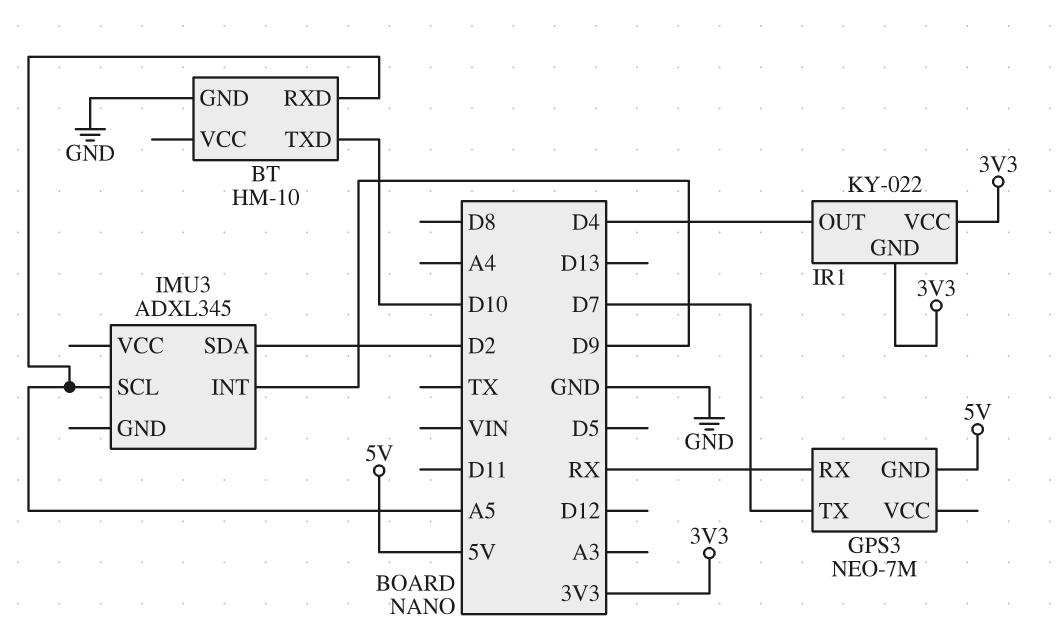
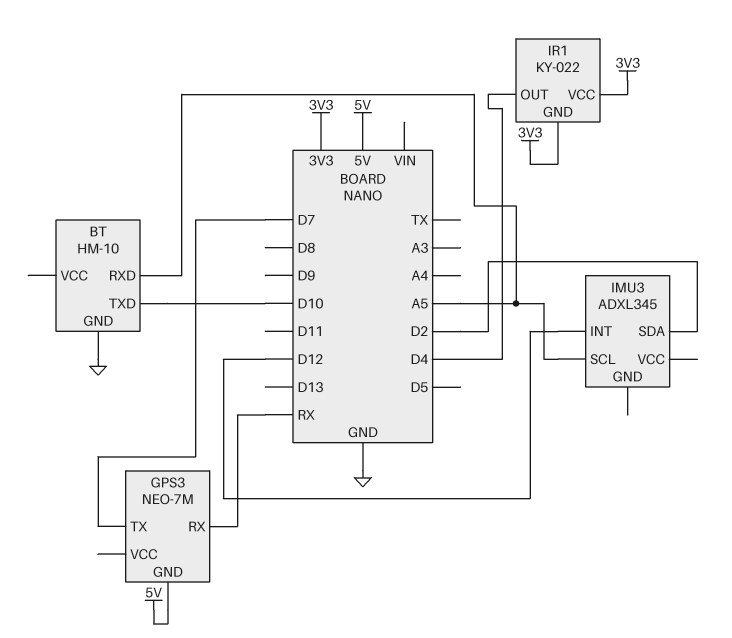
IMU3 pin INT: D9 -> D12

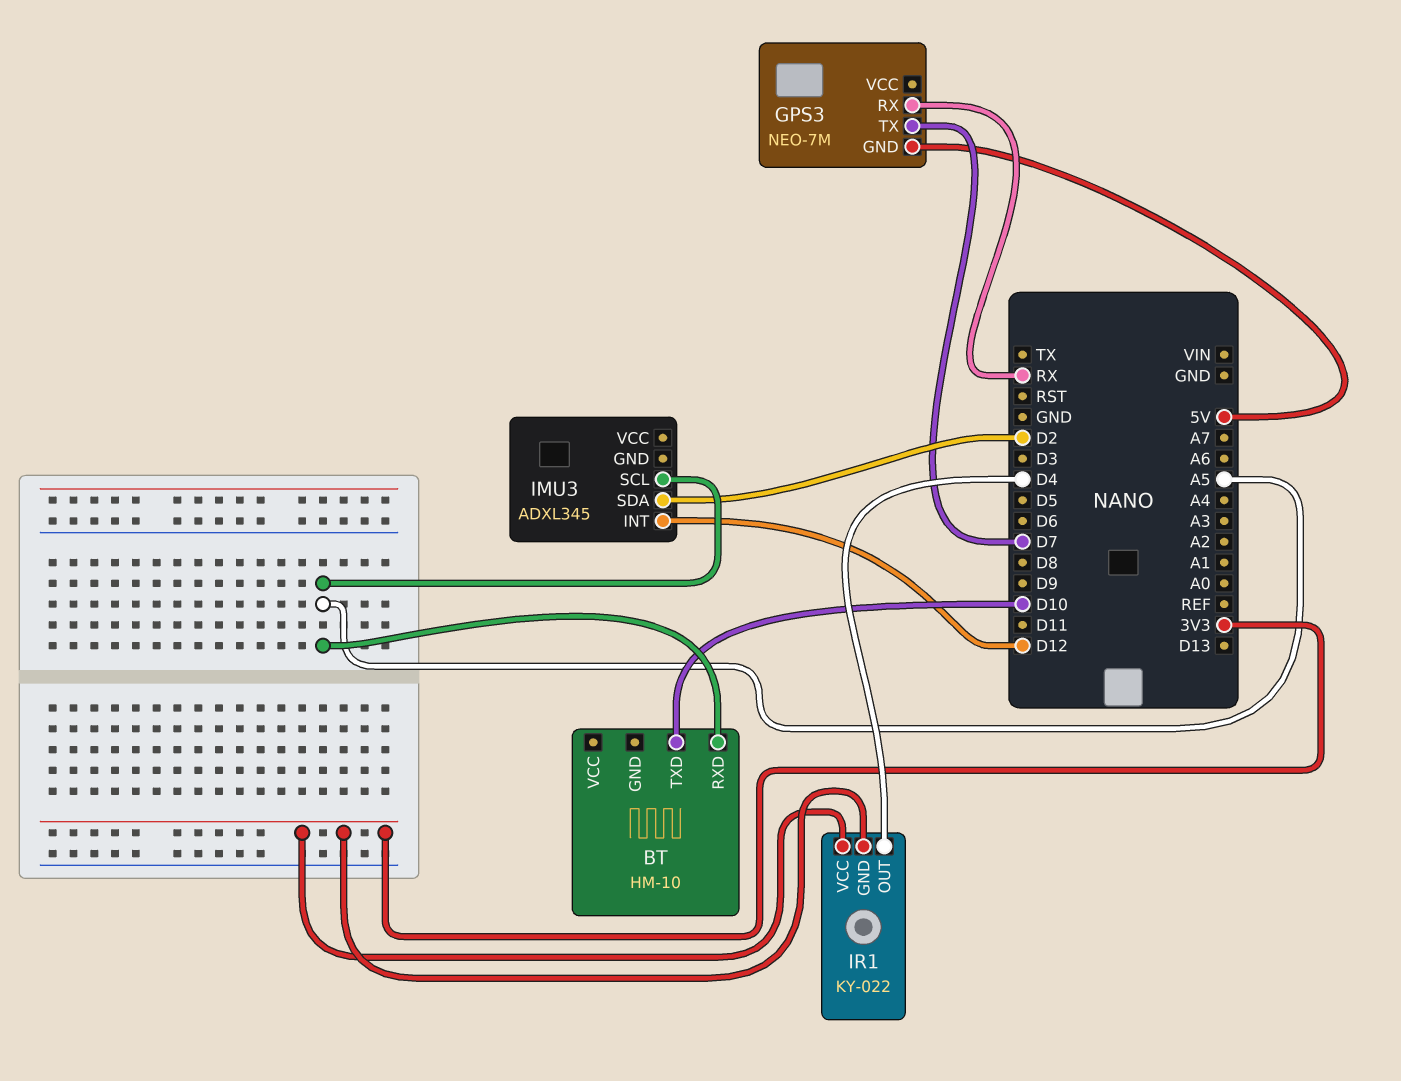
BT pin GND: GND -> none

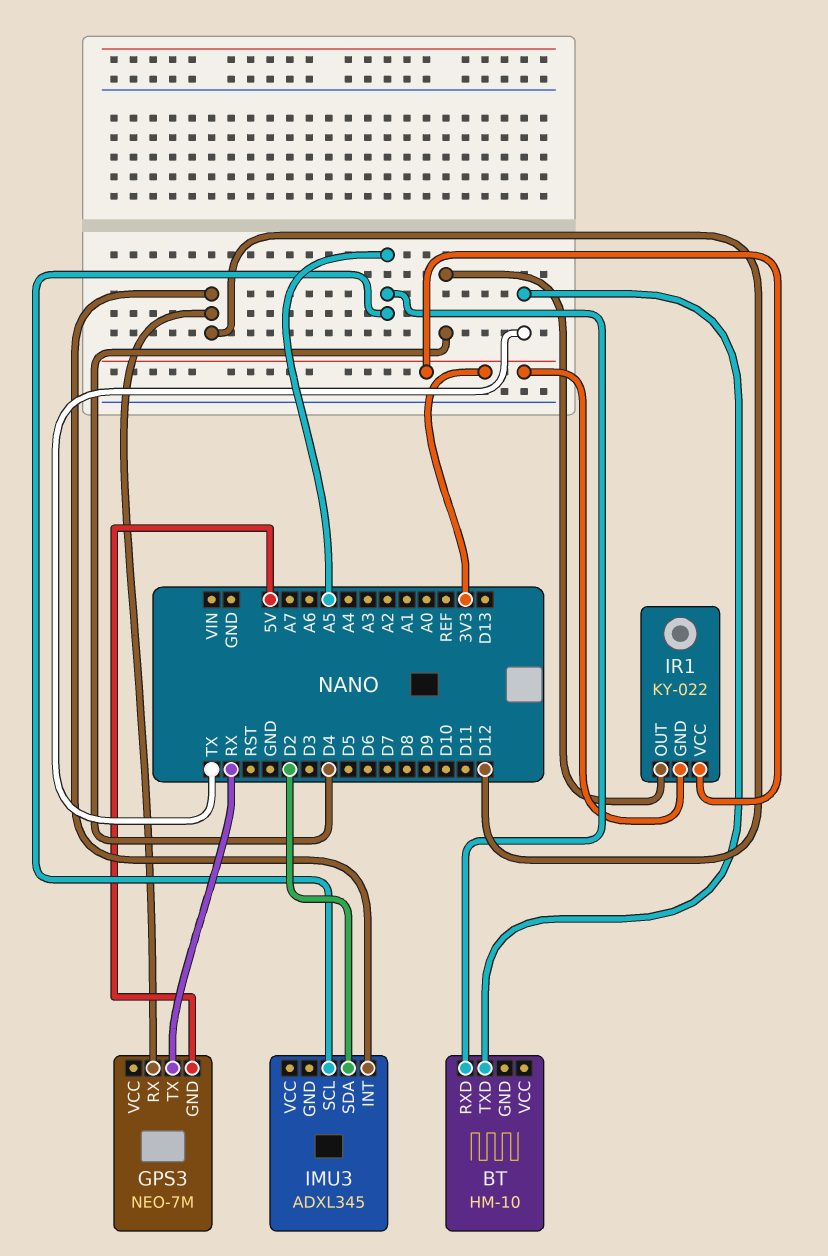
BT pin TXD: D10 -> TX
GPS3 pin RX: RX -> D12
GPS3 pin TX: D7 -> RX

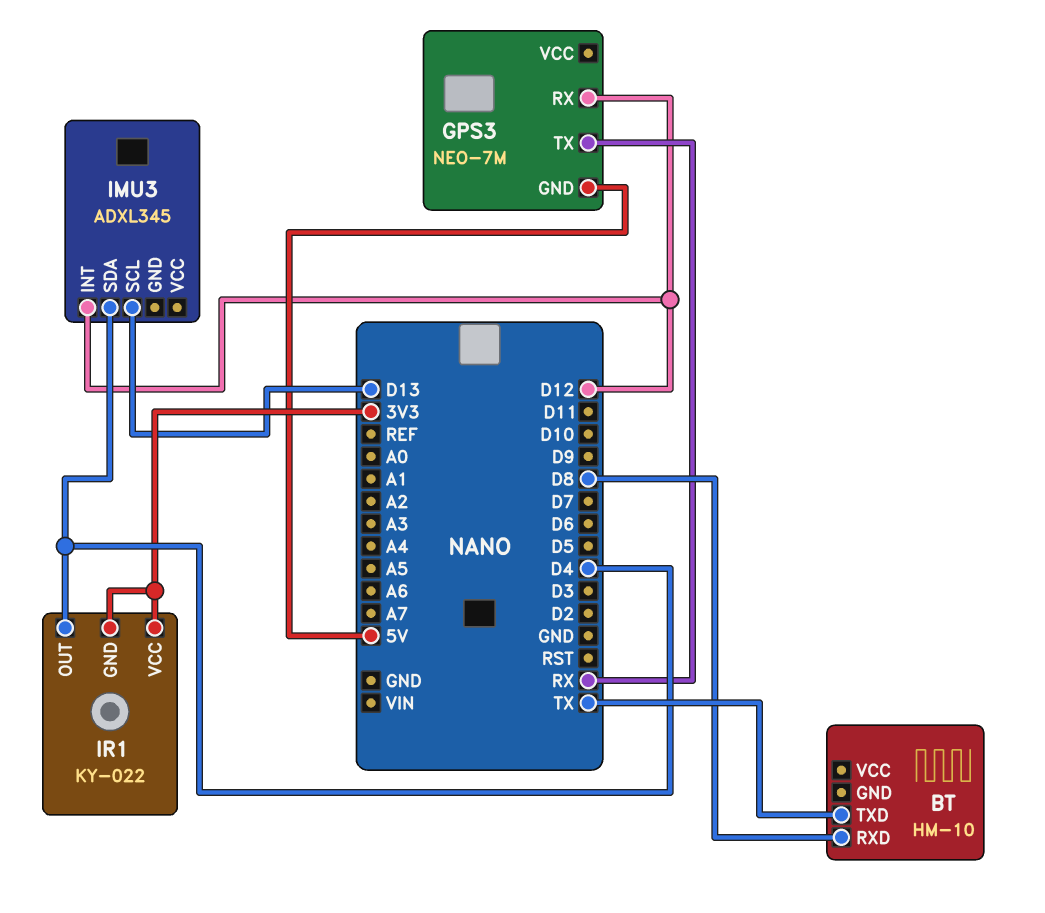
BT pin RXD: A5 -> D8
IMU3 pin SCL: A5 -> D13
IMU3 pin SDA: D2 -> D4

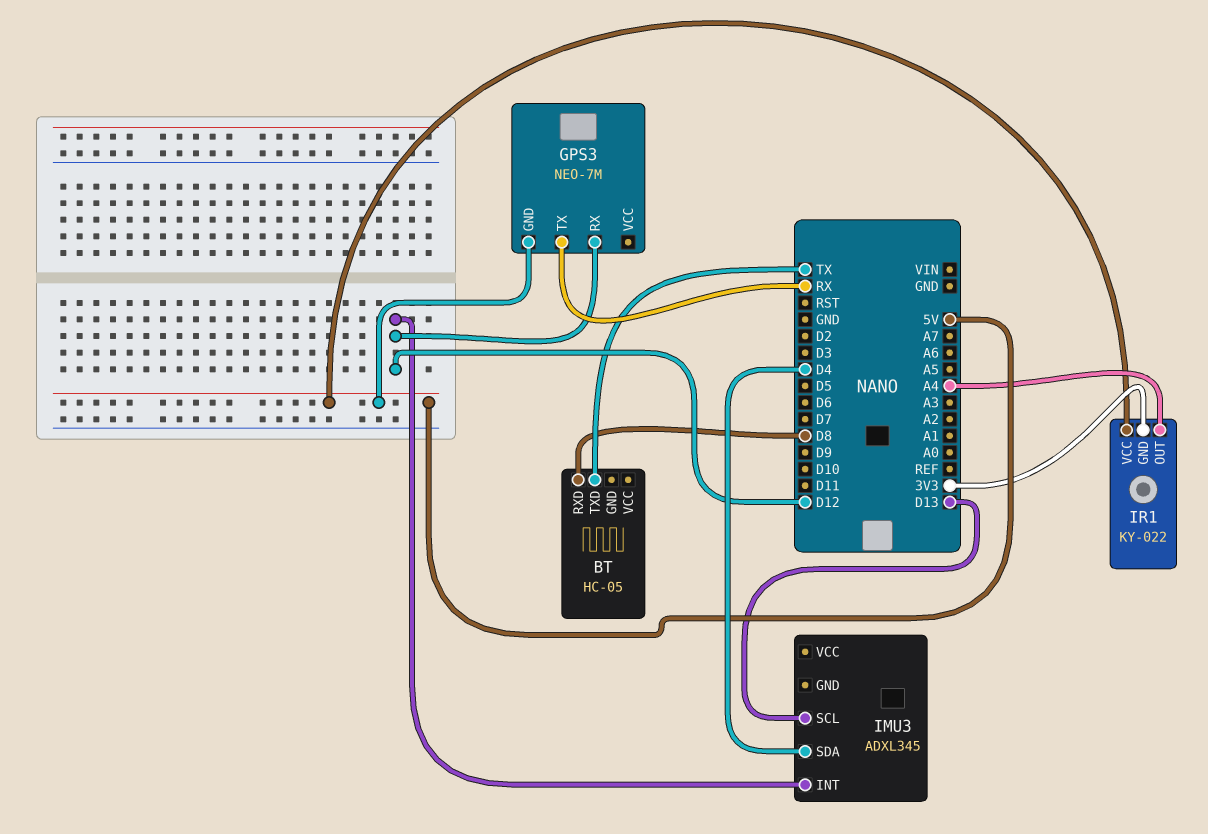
BT: HM-10 -> HC-05
IR1 pin OUT: D4 -> A4
IR1 pin VCC: 3V3 -> 5V

